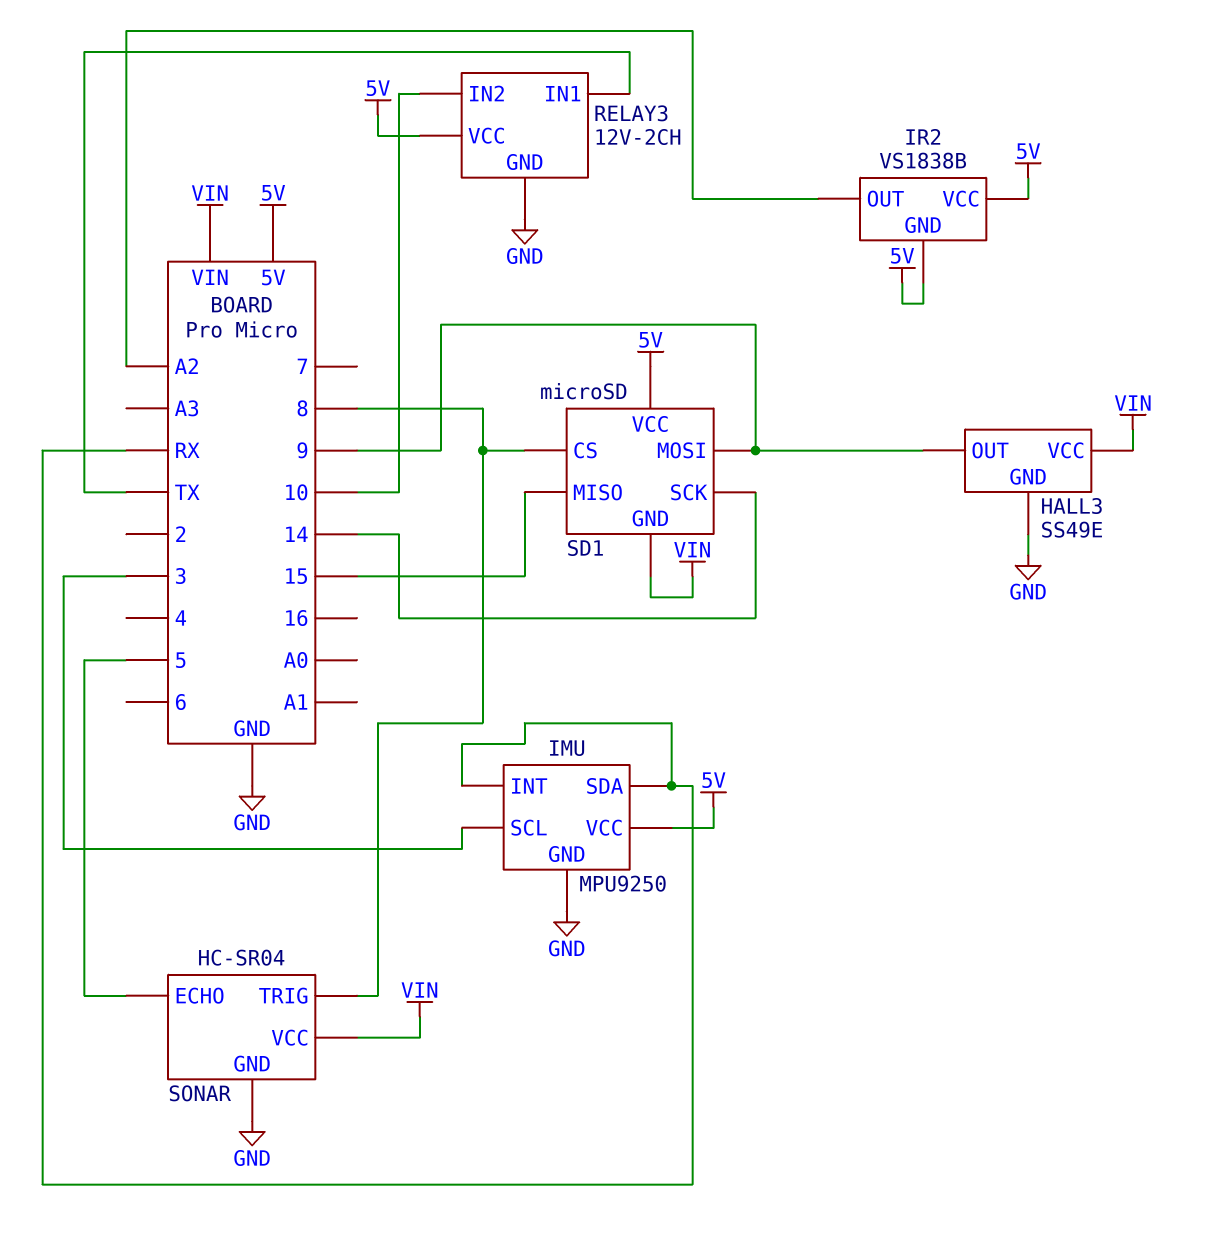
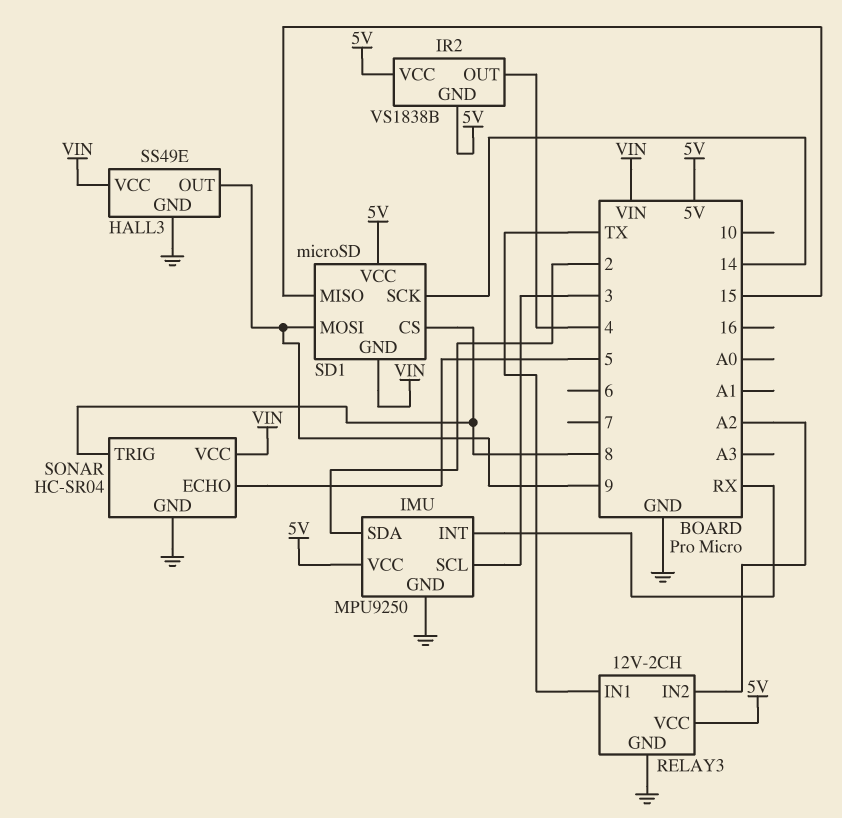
IMU pin SDA: RX -> 2
IR2 pin OUT: A2 -> 4
RELAY3 pin IN2: 10 -> A2

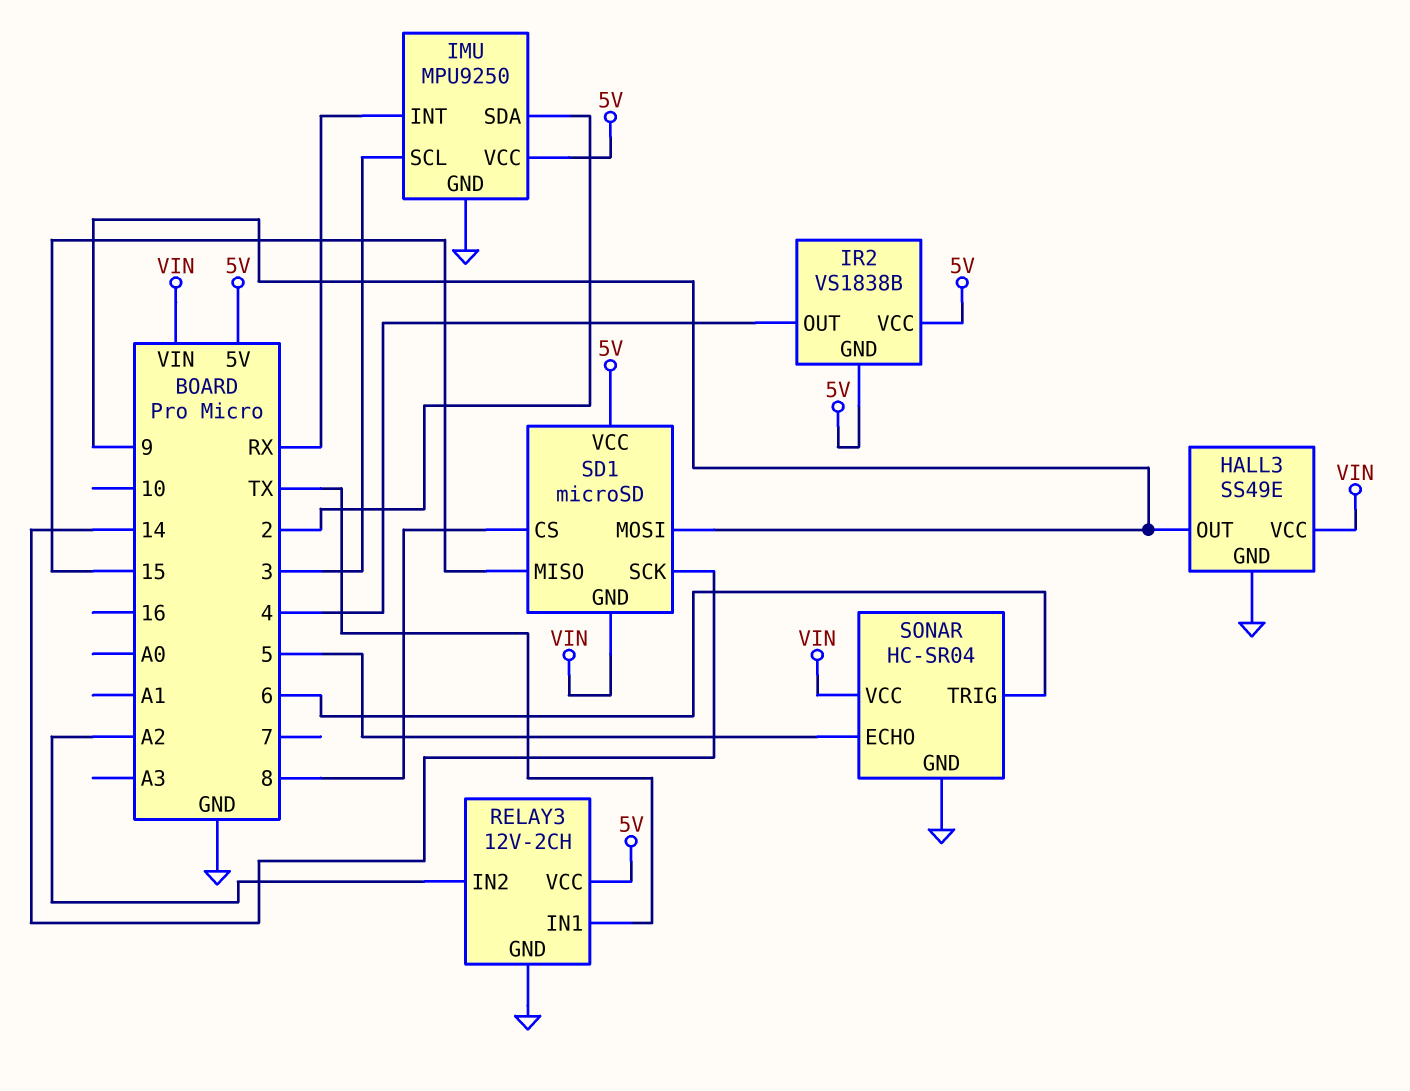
SONAR pin TRIG: 8 -> 6

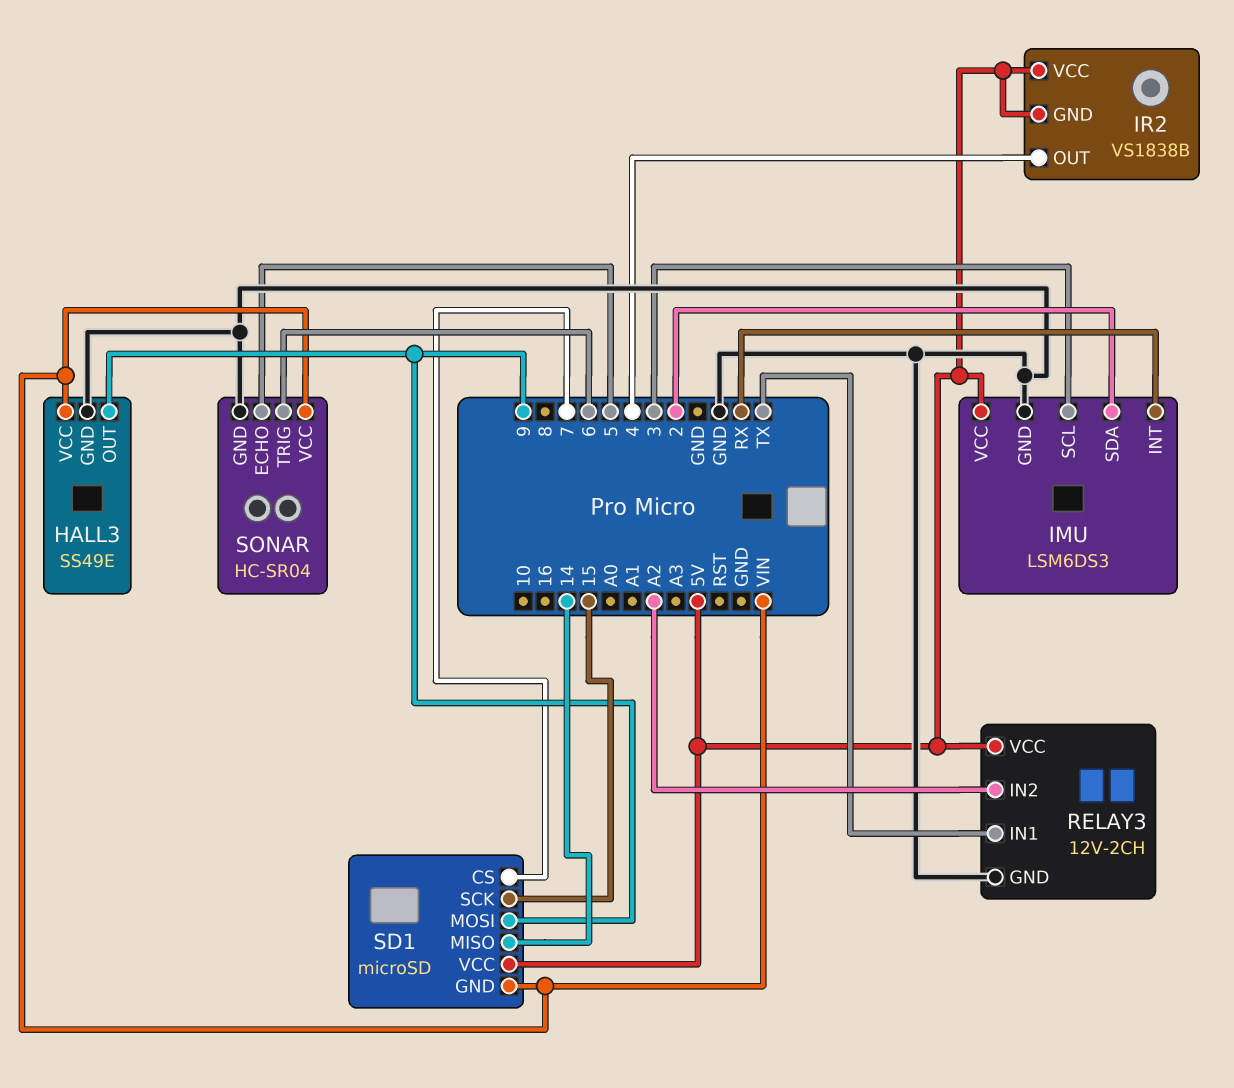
IMU: MPU9250 -> LSM6DS3
SD1 pin CS: 8 -> 7
SD1 pin MISO: 15 -> 14
SD1 pin SCK: 14 -> 15

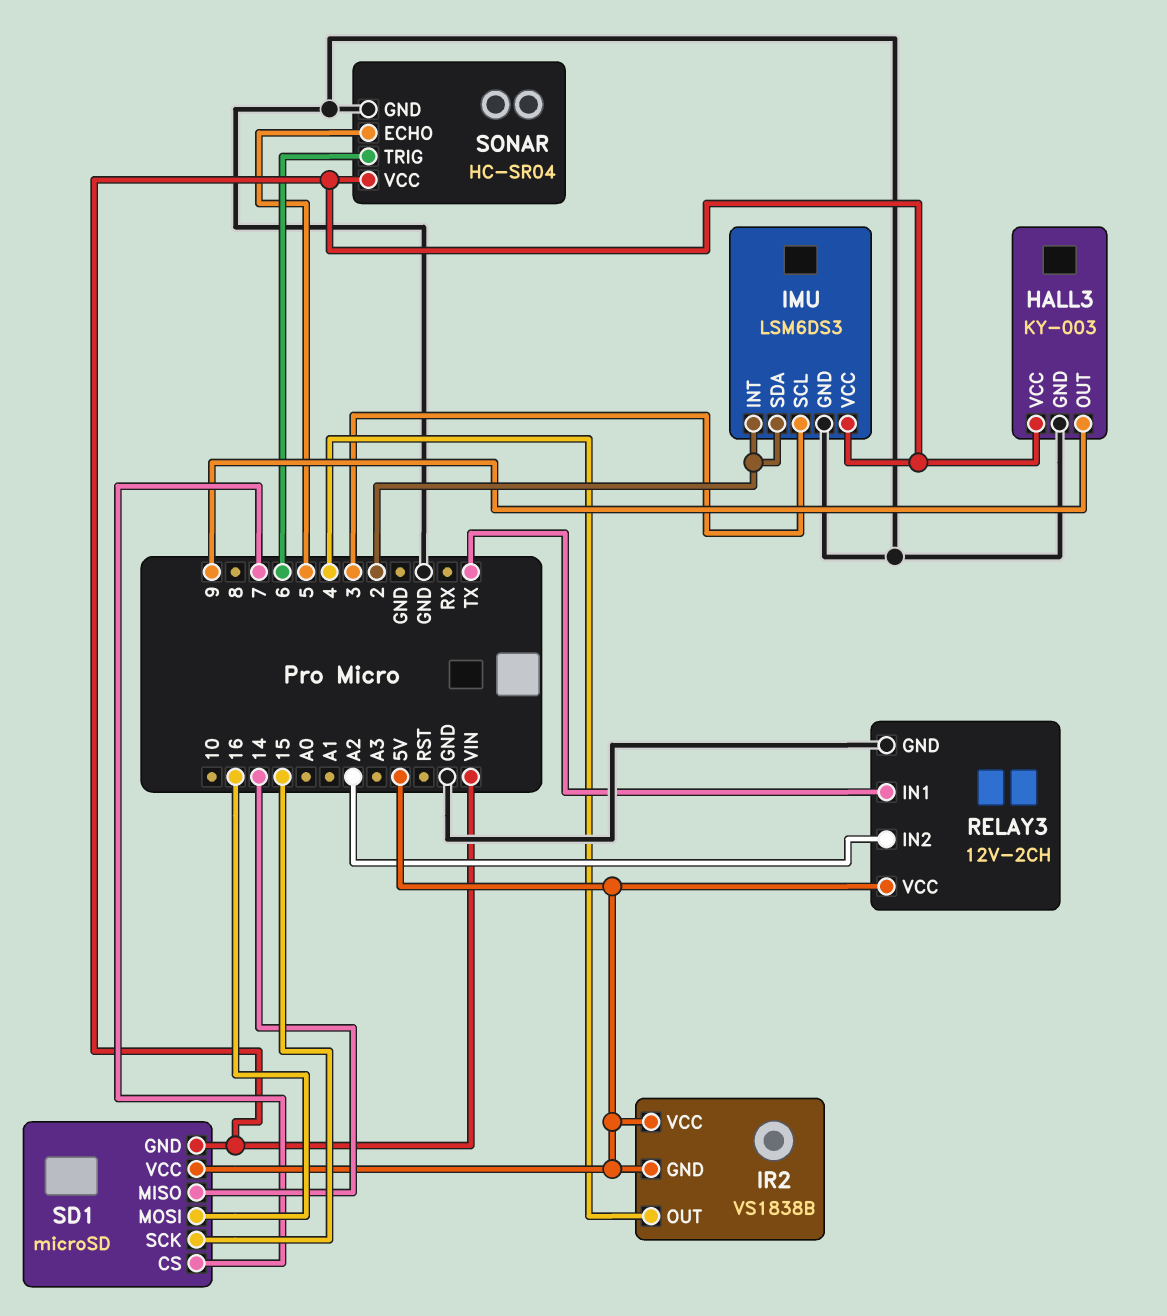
HALL3: SS49E -> KY-003
IMU pin INT: RX -> 2
IMU pin VCC: 5V -> VIN
SD1 pin MOSI: 9 -> 16

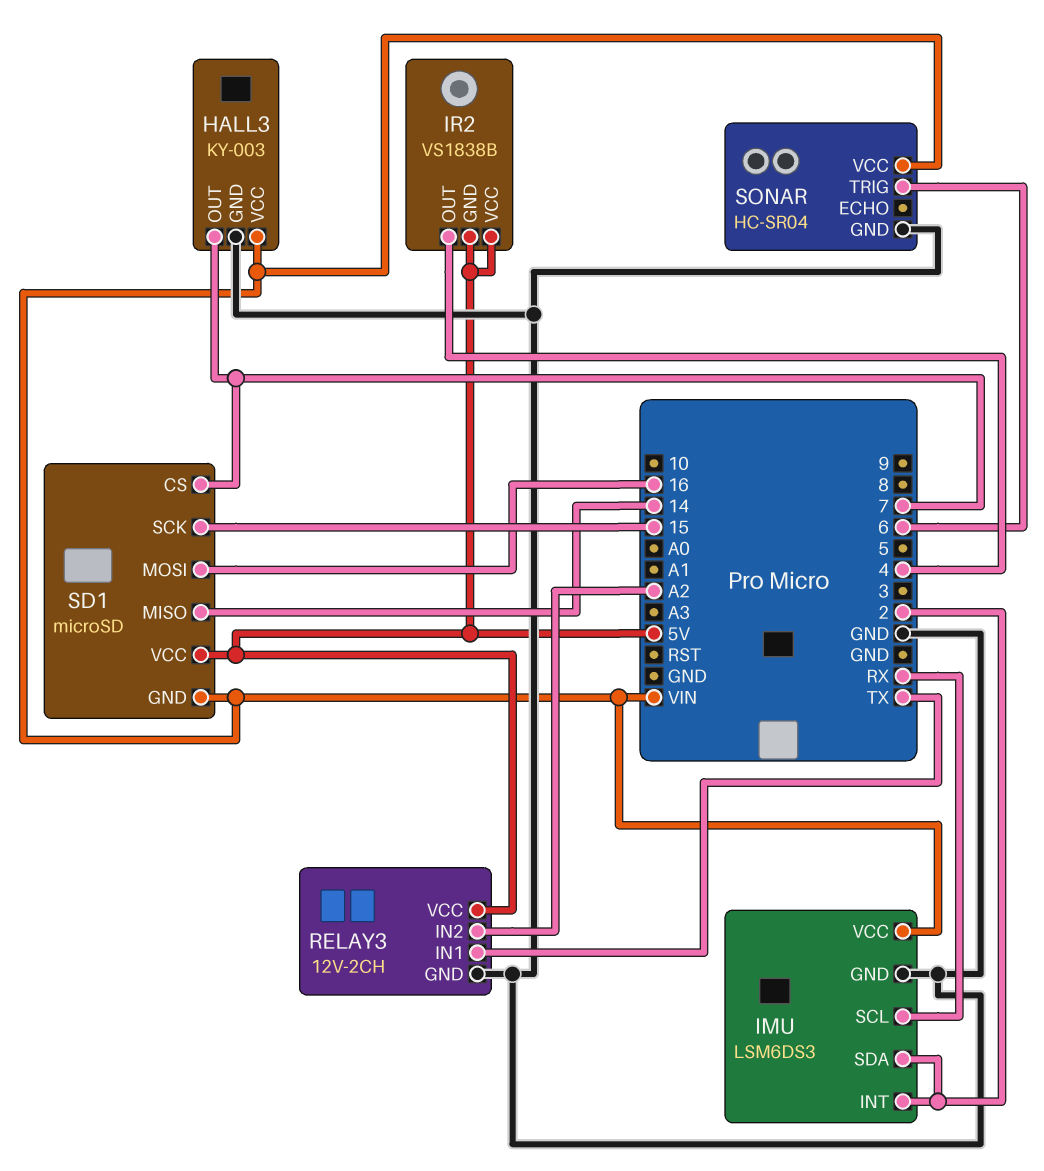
HALL3 pin OUT: 9 -> 7
IMU pin SCL: 3 -> RX
SONAR pin ECHO: 5 -> none

